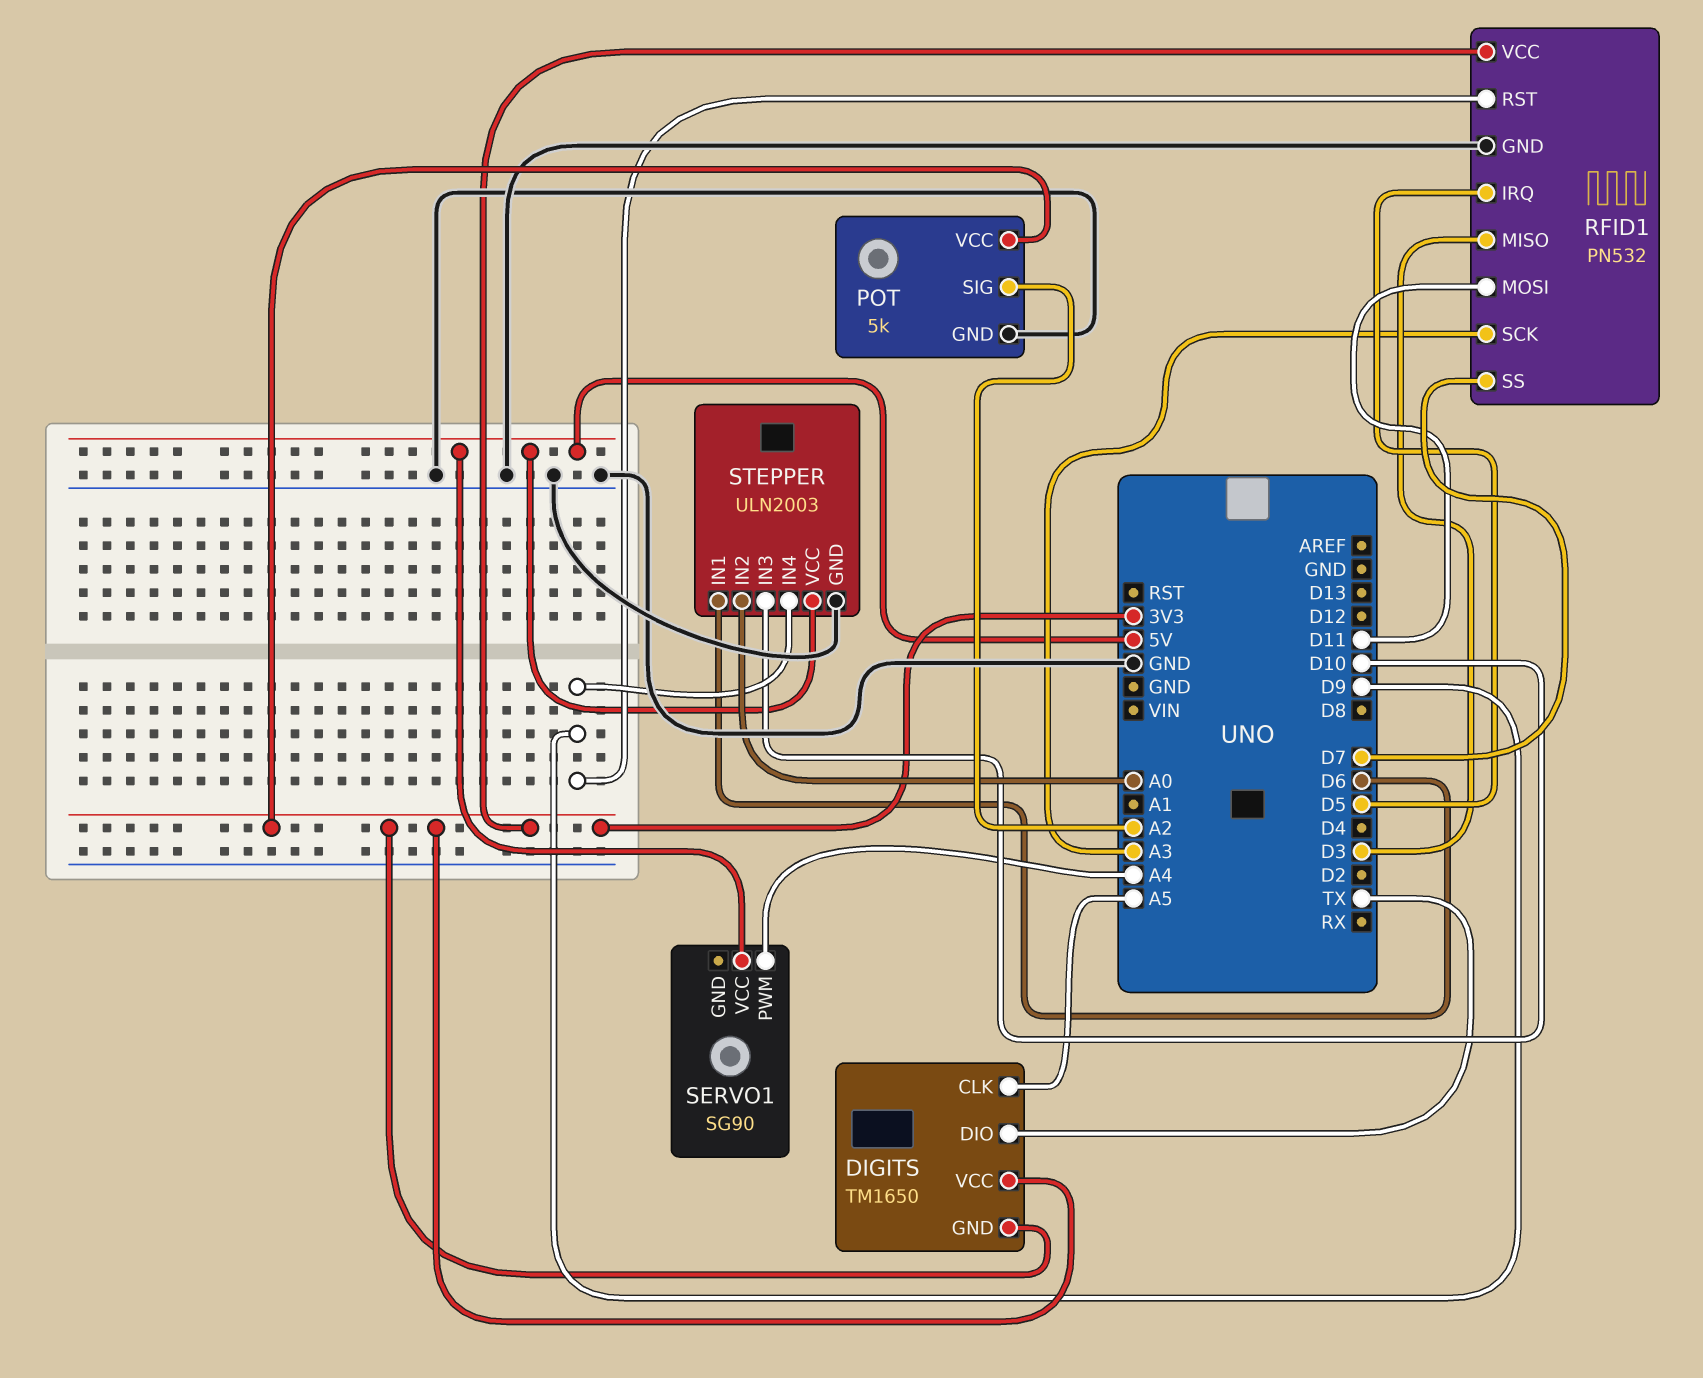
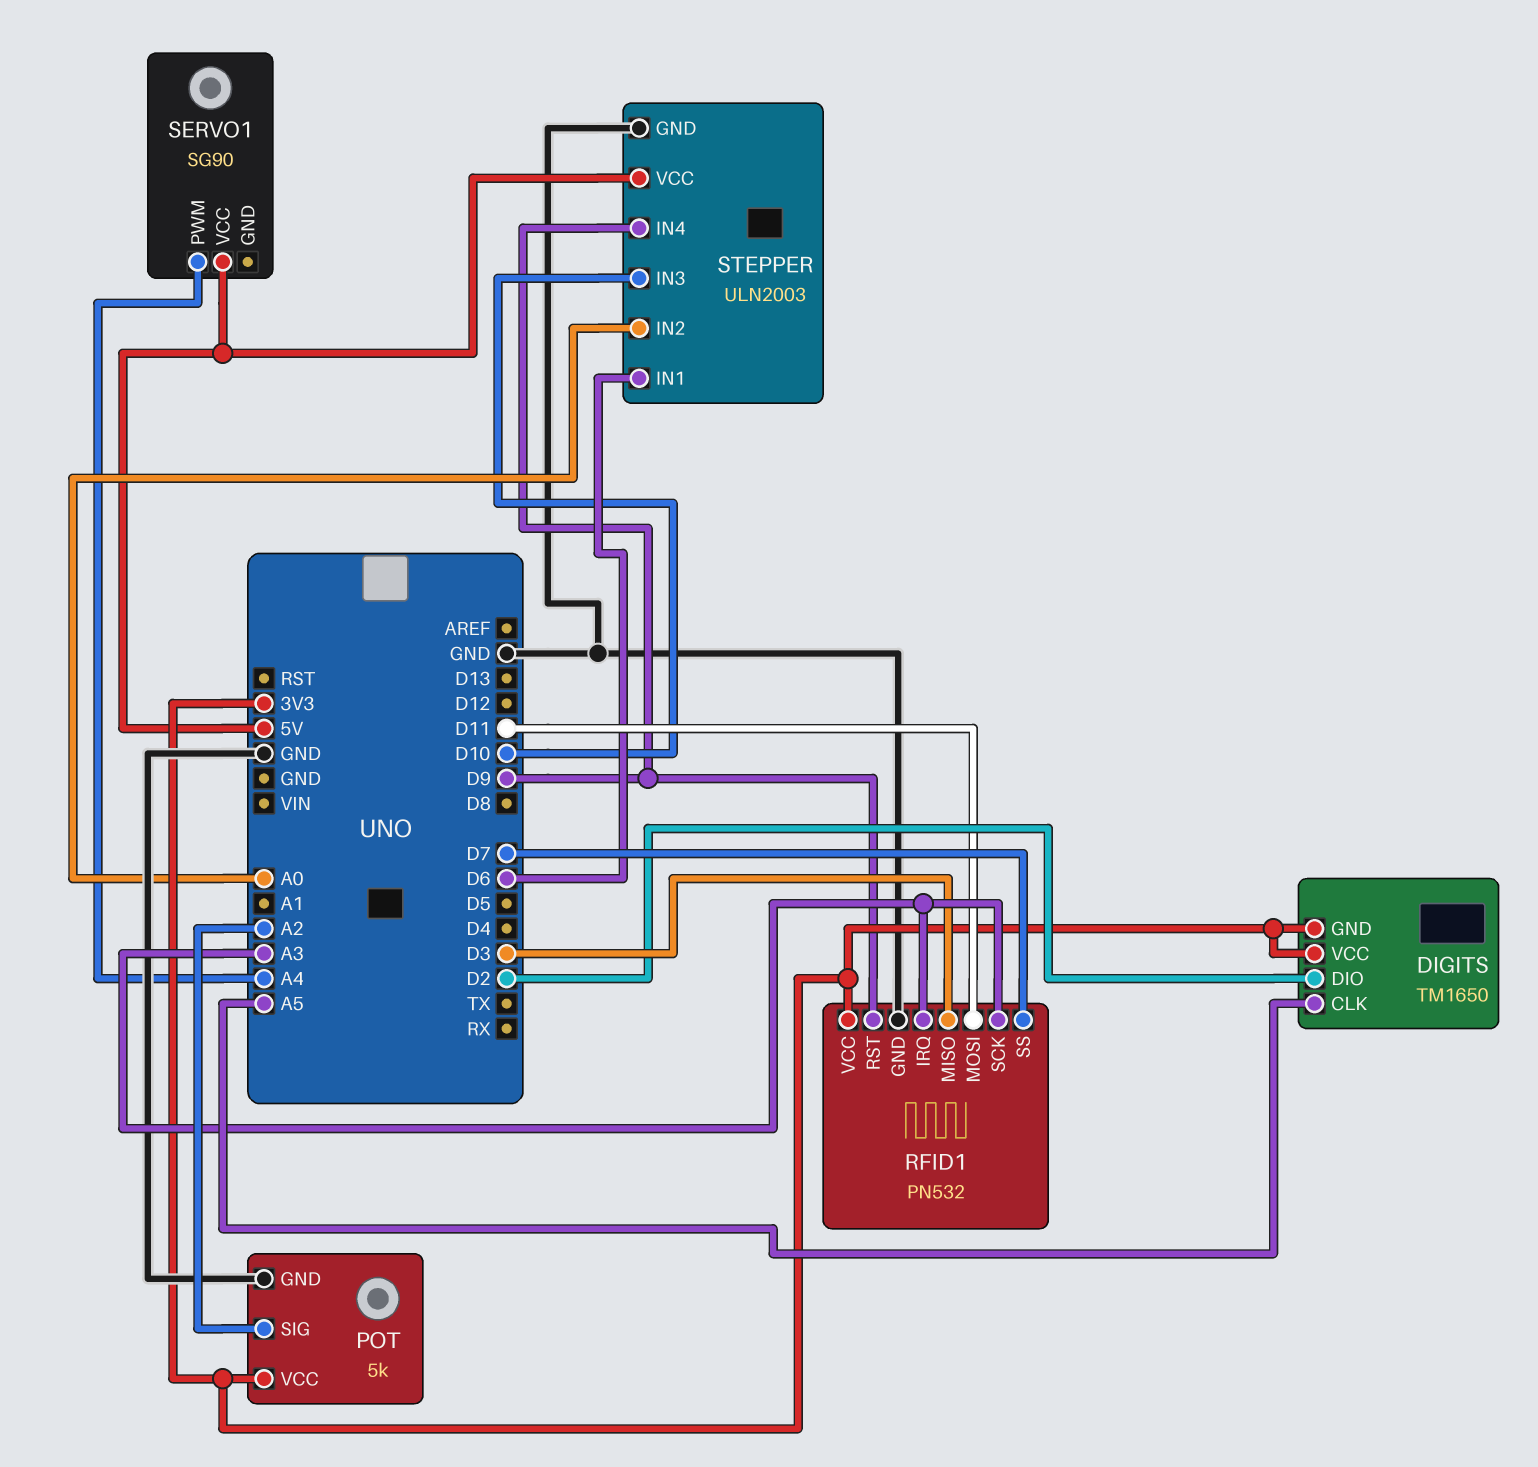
DIGITS pin DIO: TX -> D2
RFID1 pin IRQ: D5 -> A3

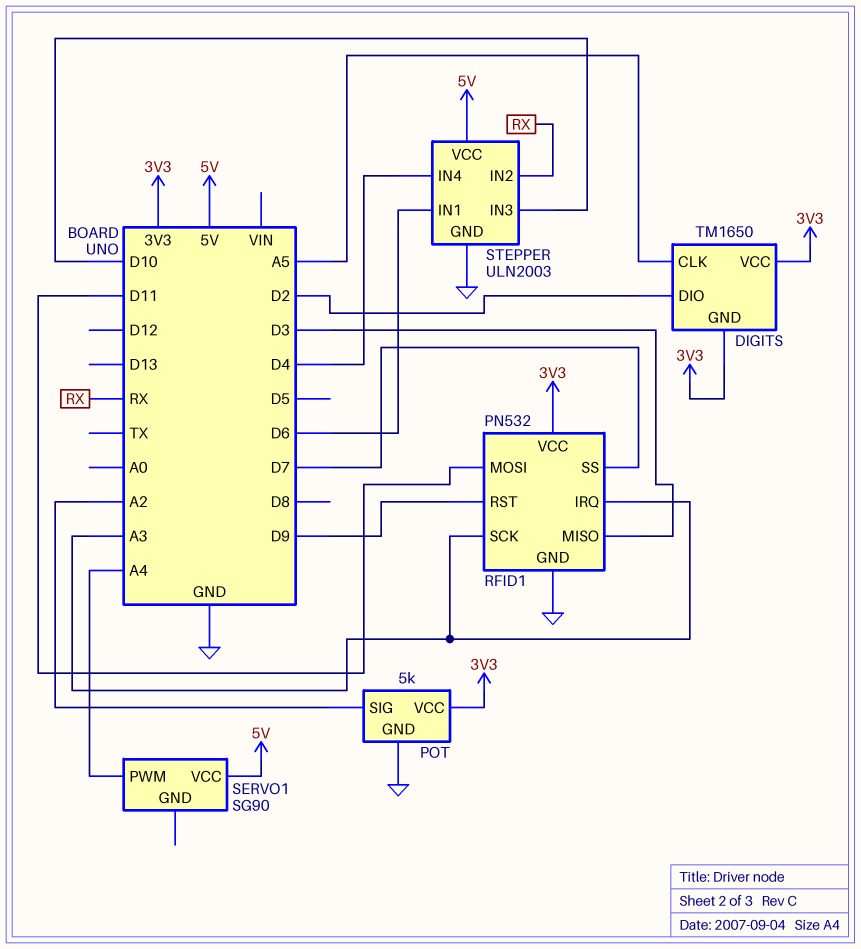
STEPPER pin IN2: A0 -> RX
STEPPER pin IN4: D9 -> D4

